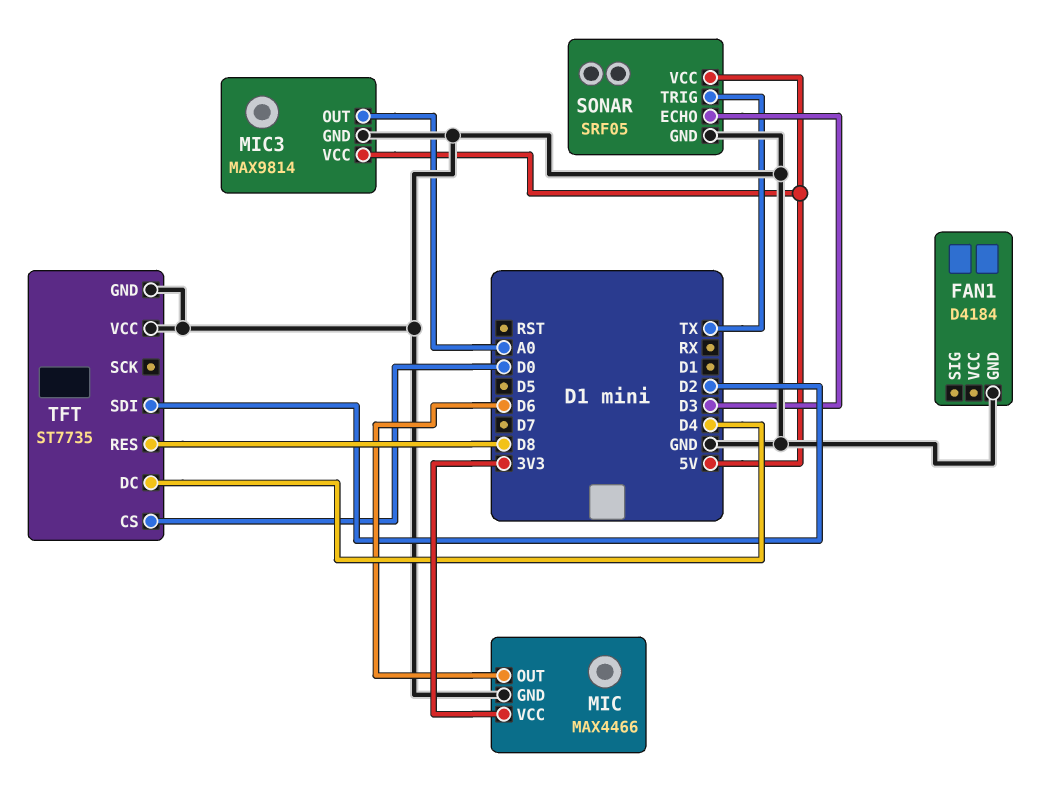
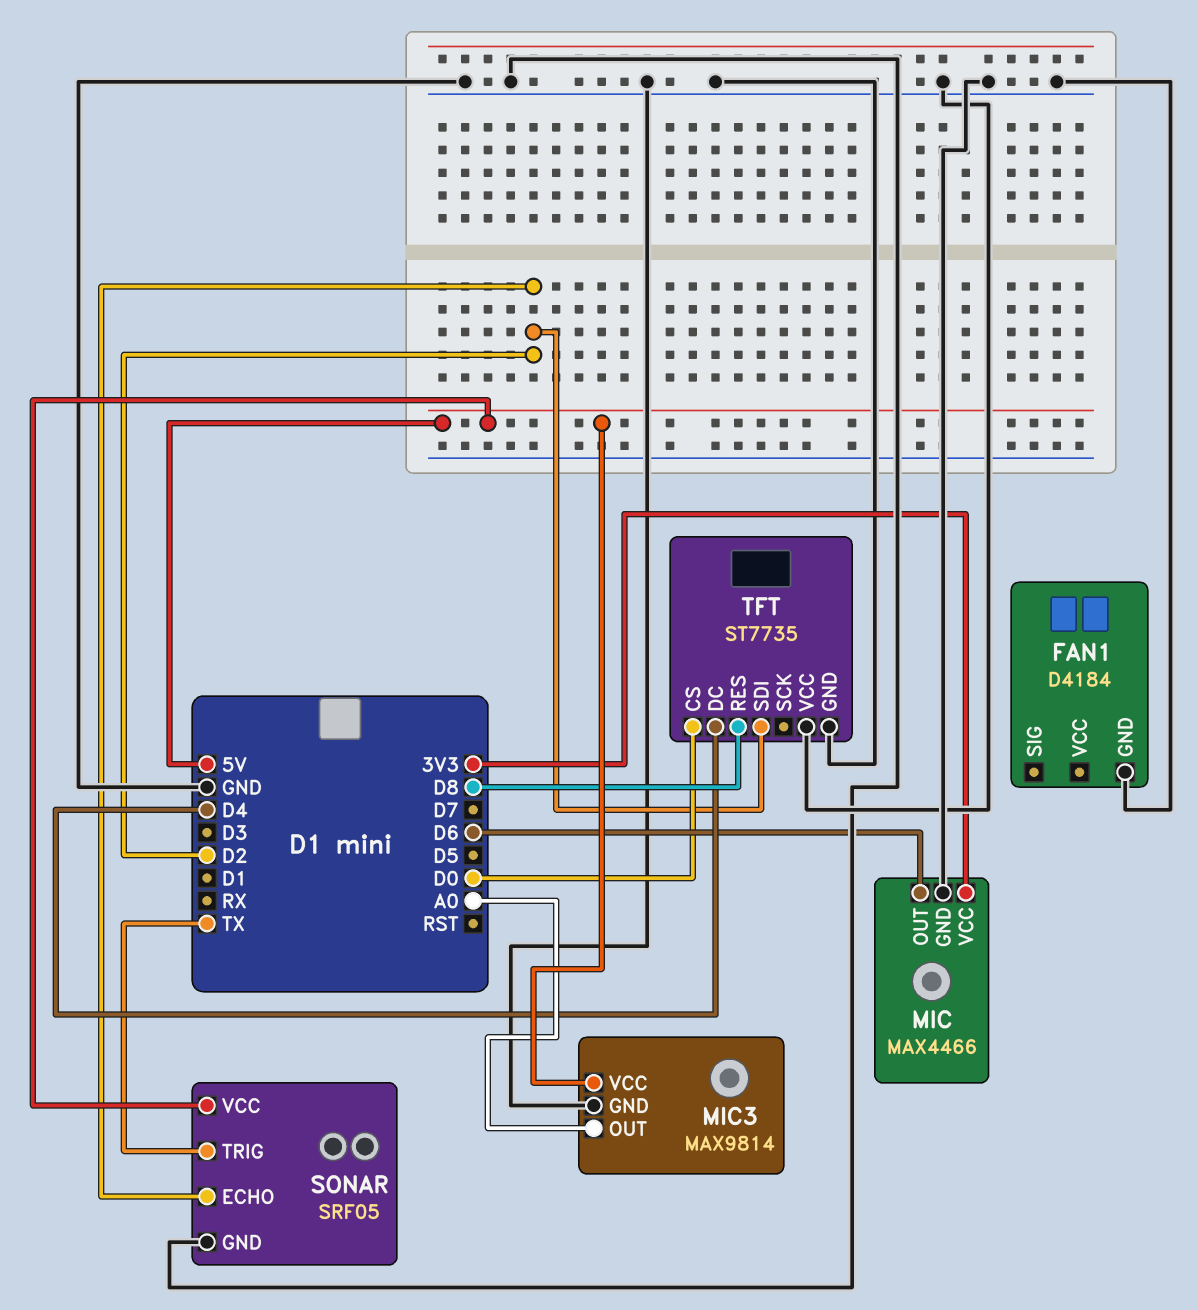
SONAR pin ECHO: D3 -> D2

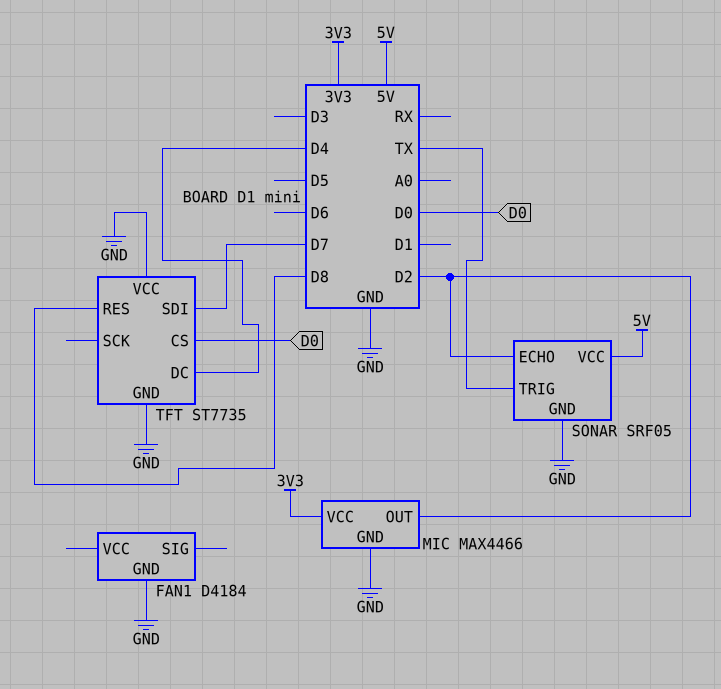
MIC pin OUT: D6 -> D2
MIC3: MAX9814 -> none
MIC3 pin GND: GND -> none
MIC3 pin OUT: A0 -> none
MIC3 pin VCC: 5V -> none
TFT pin SDI: D2 -> D7

